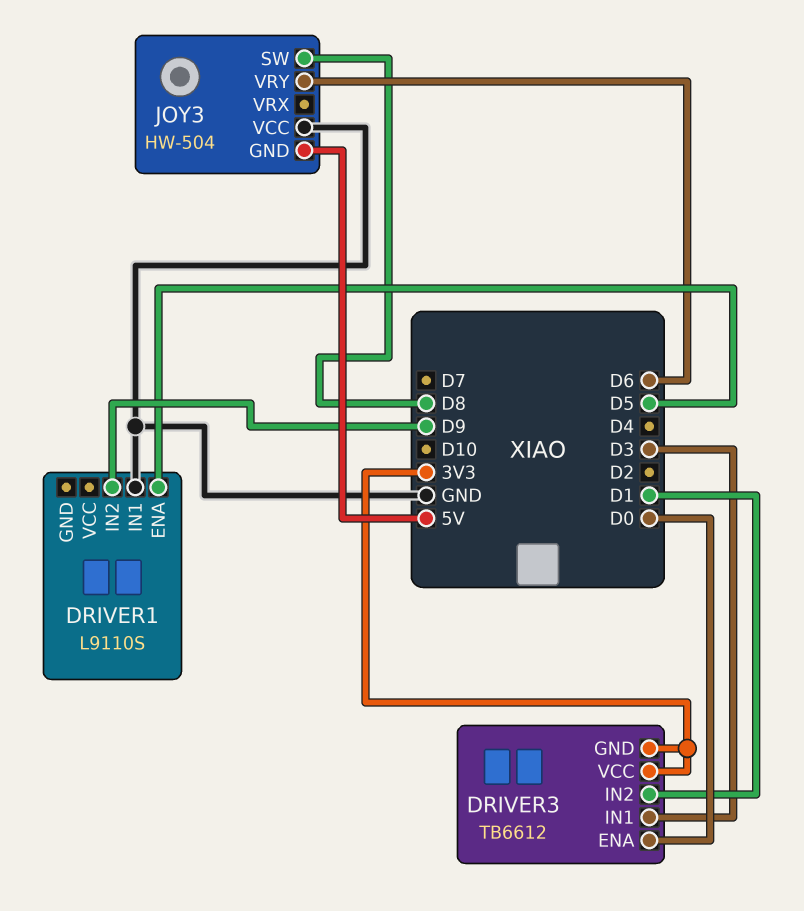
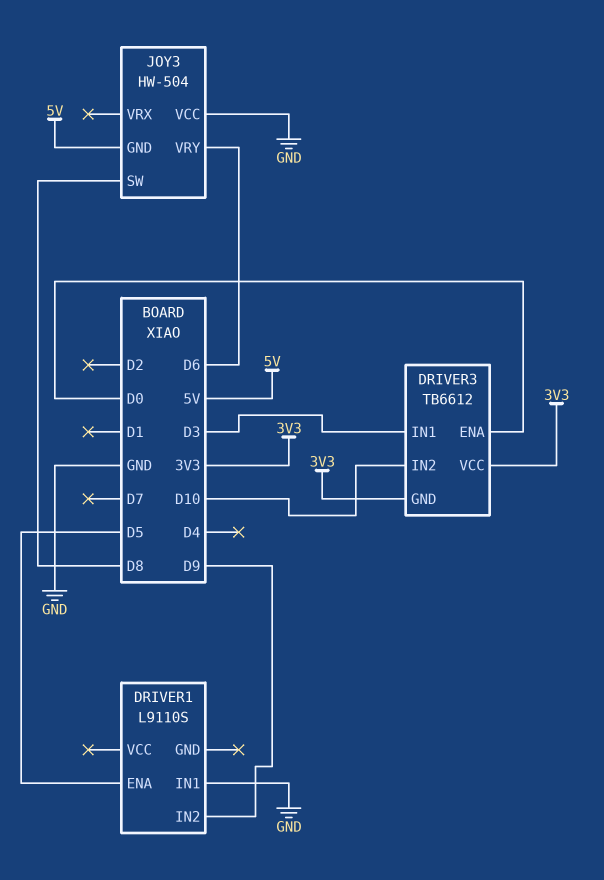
DRIVER3 pin IN2: D1 -> D10

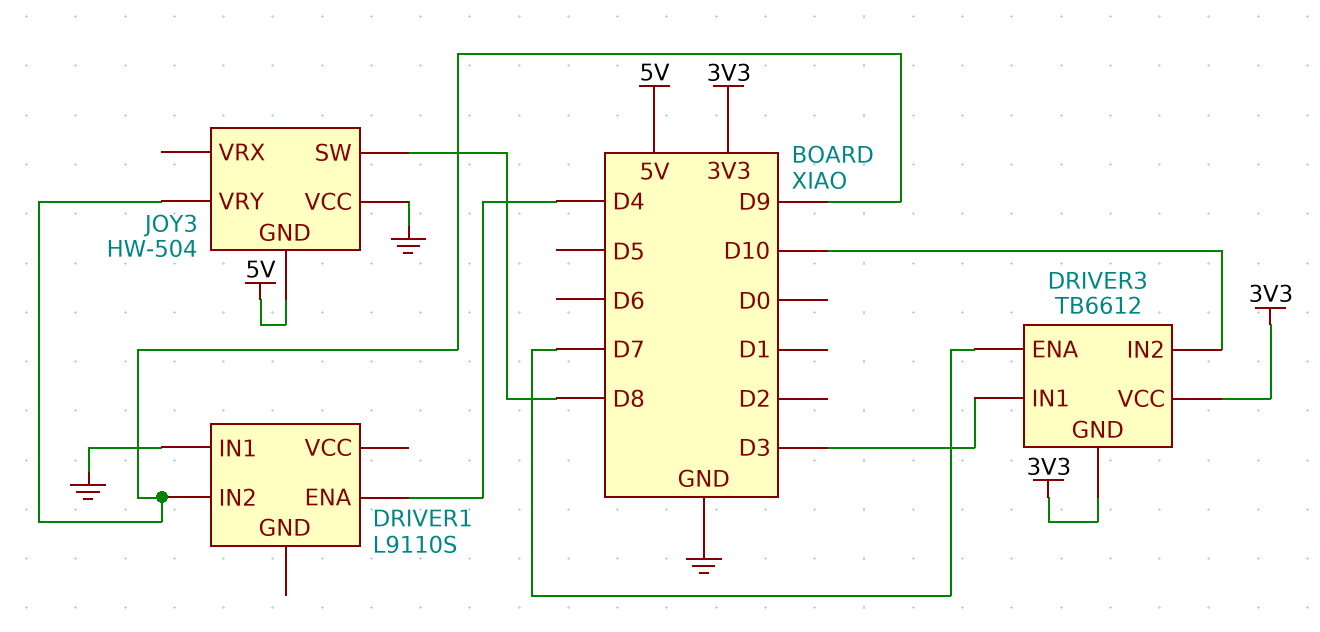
DRIVER1 pin ENA: D5 -> D4
DRIVER3 pin ENA: D0 -> D7
JOY3 pin VRY: D6 -> D9

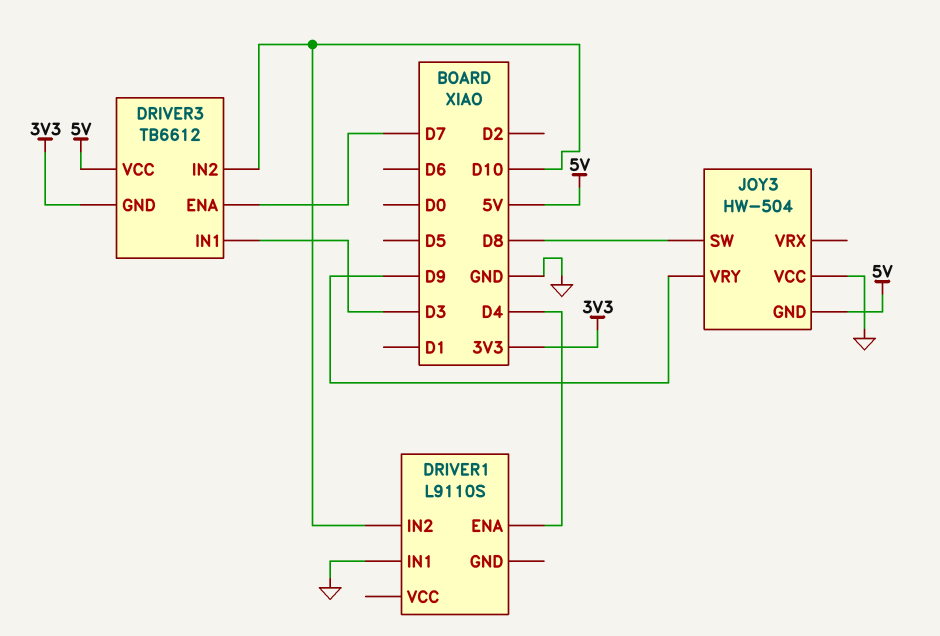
DRIVER1 pin IN2: D9 -> D10
DRIVER3 pin VCC: 3V3 -> 5V

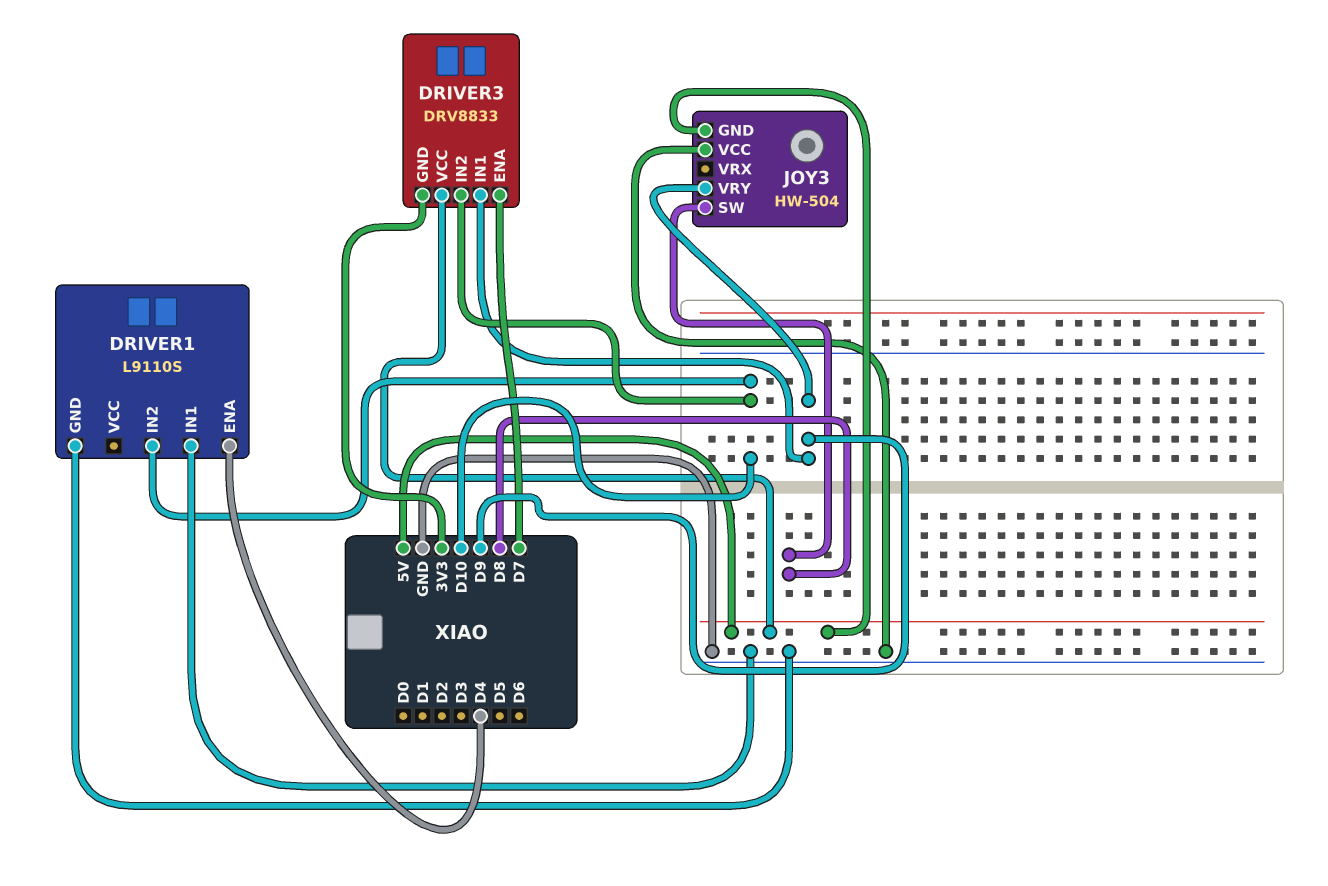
DRIVER1 pin GND: none -> GND
DRIVER3: TB6612 -> DRV8833
DRIVER3 pin IN1: D3 -> D9

